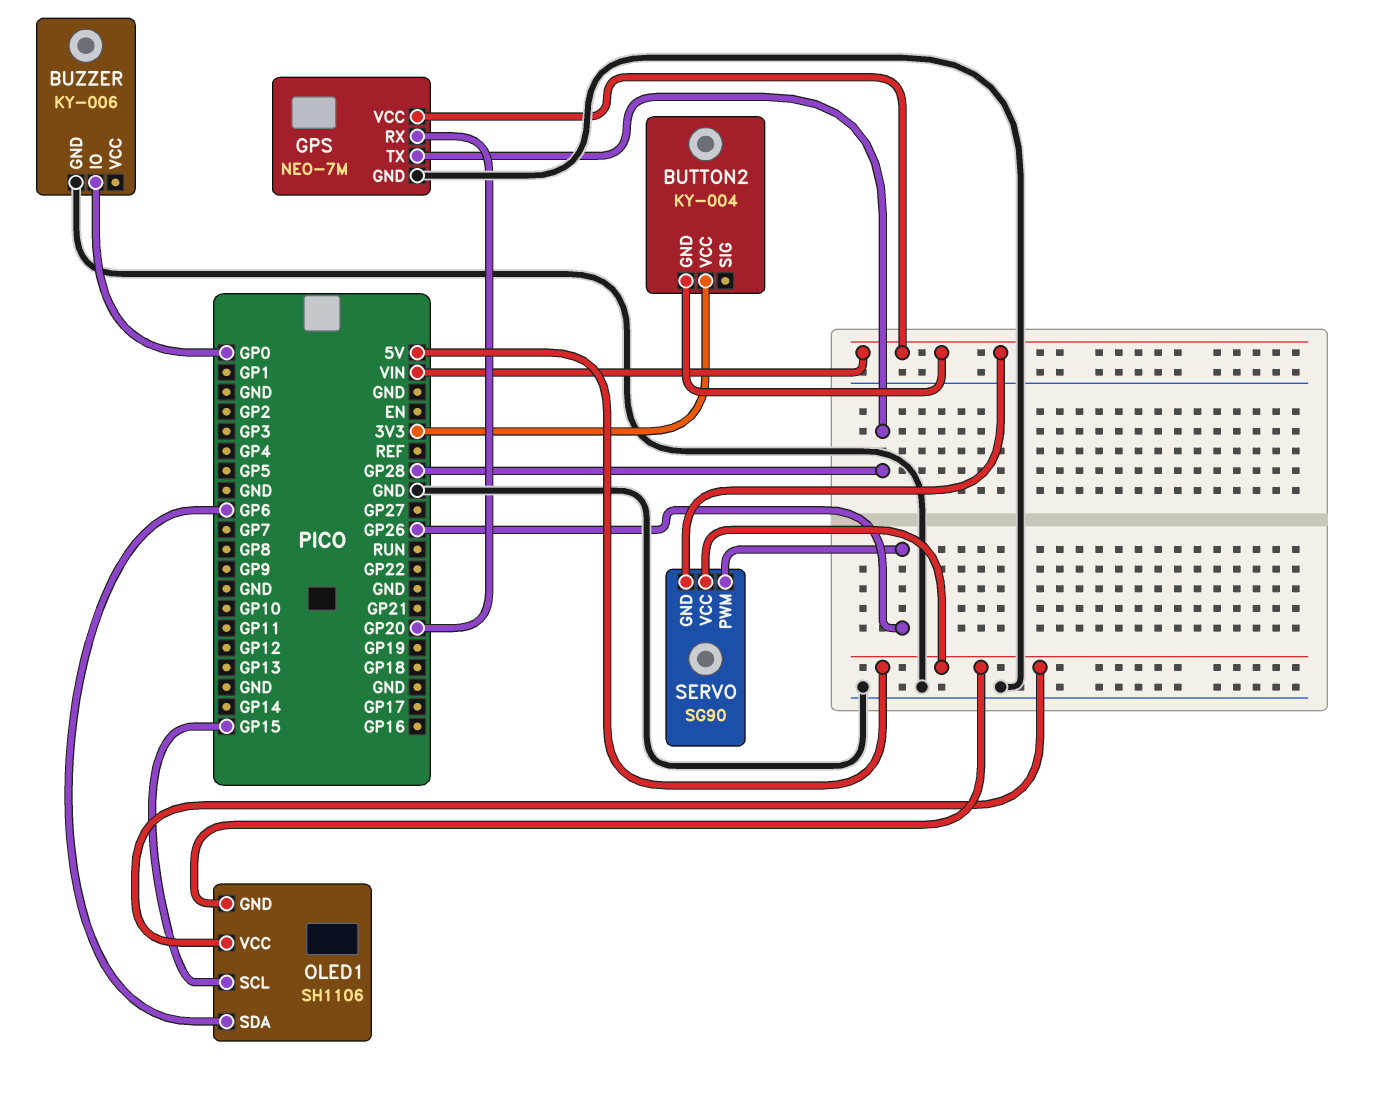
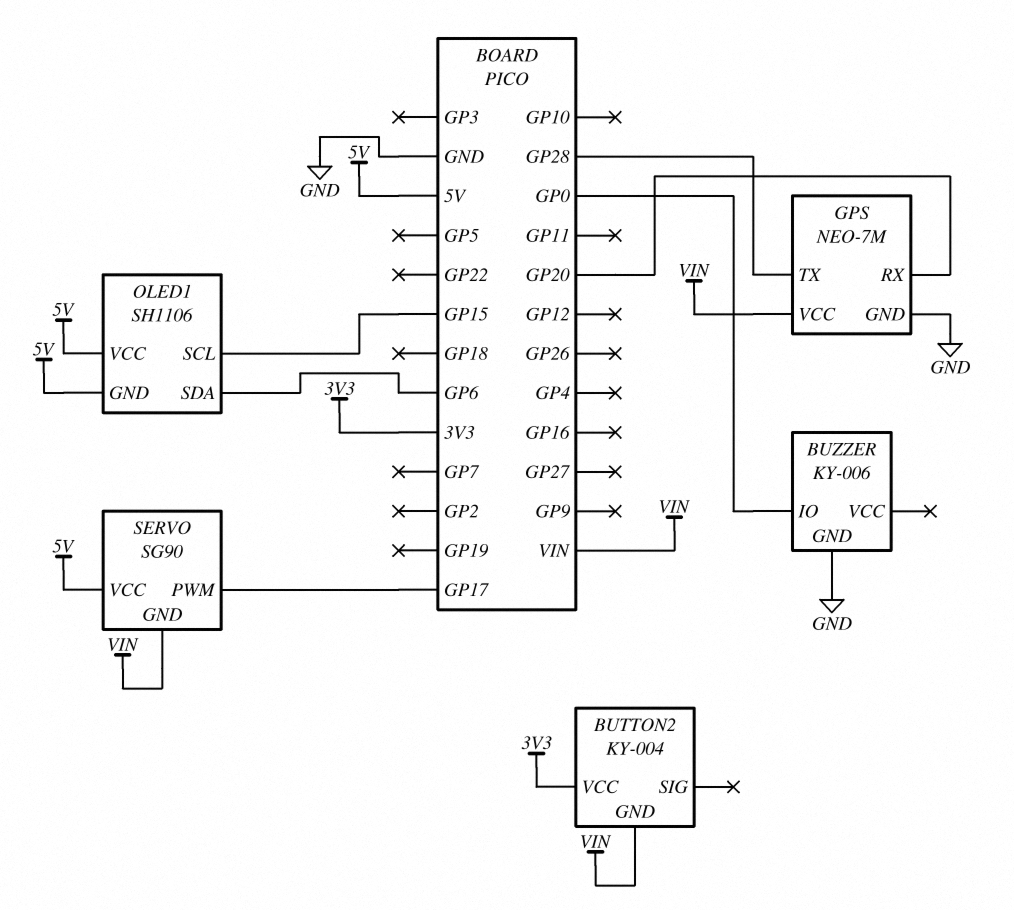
SERVO pin PWM: GP26 -> GP17

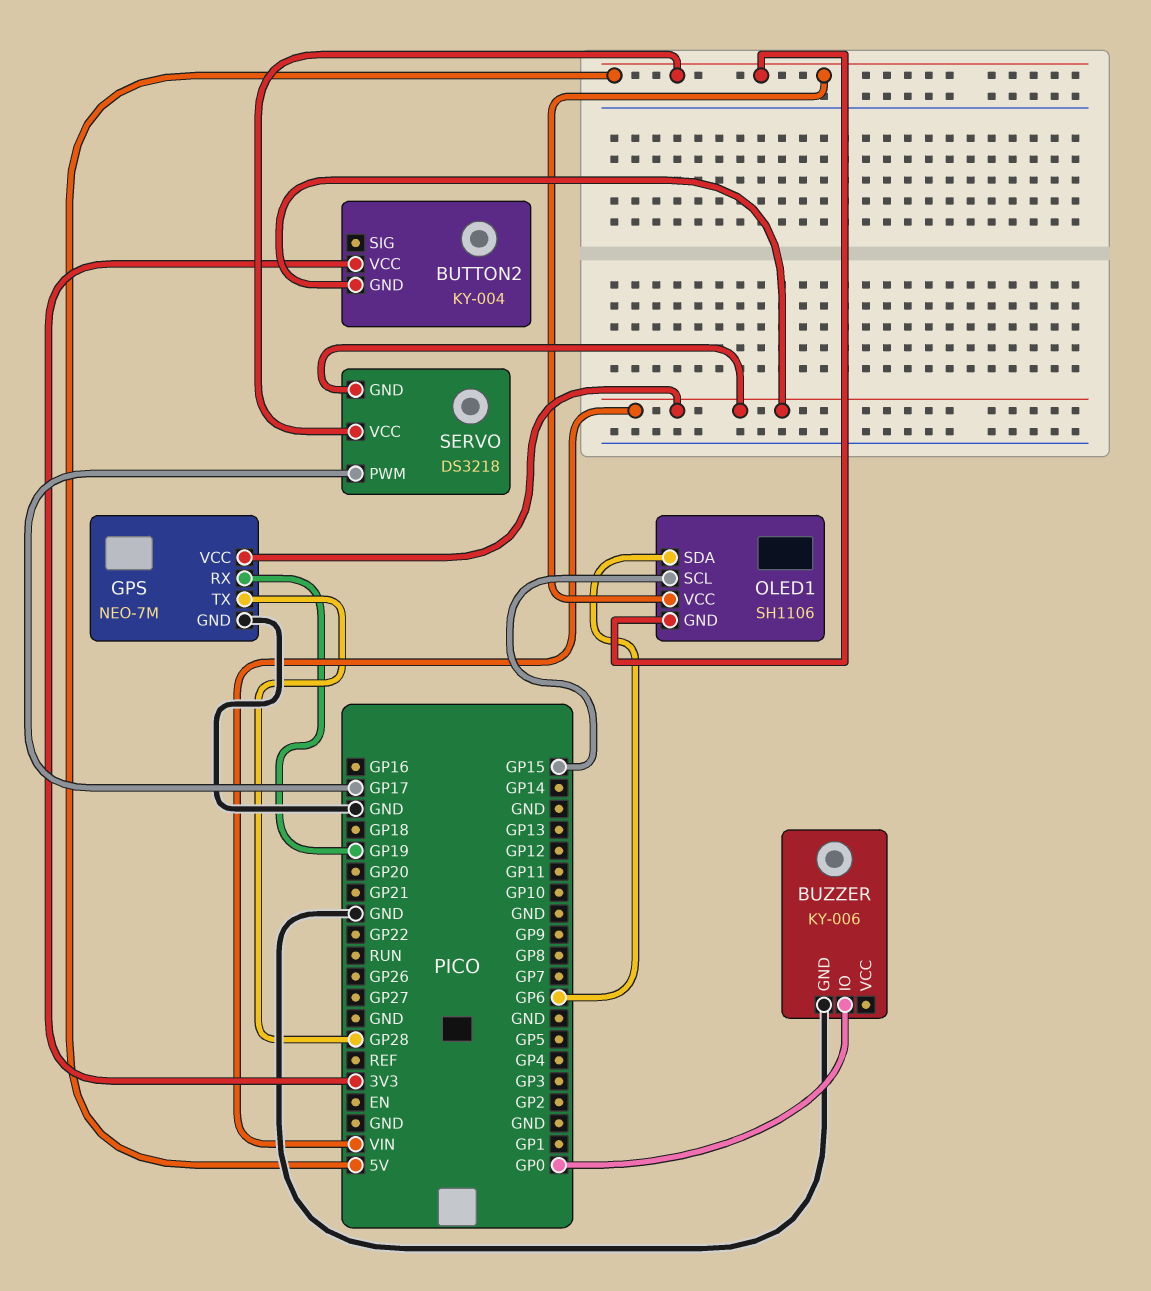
GPS pin RX: GP20 -> GP19
SERVO: SG90 -> DS3218

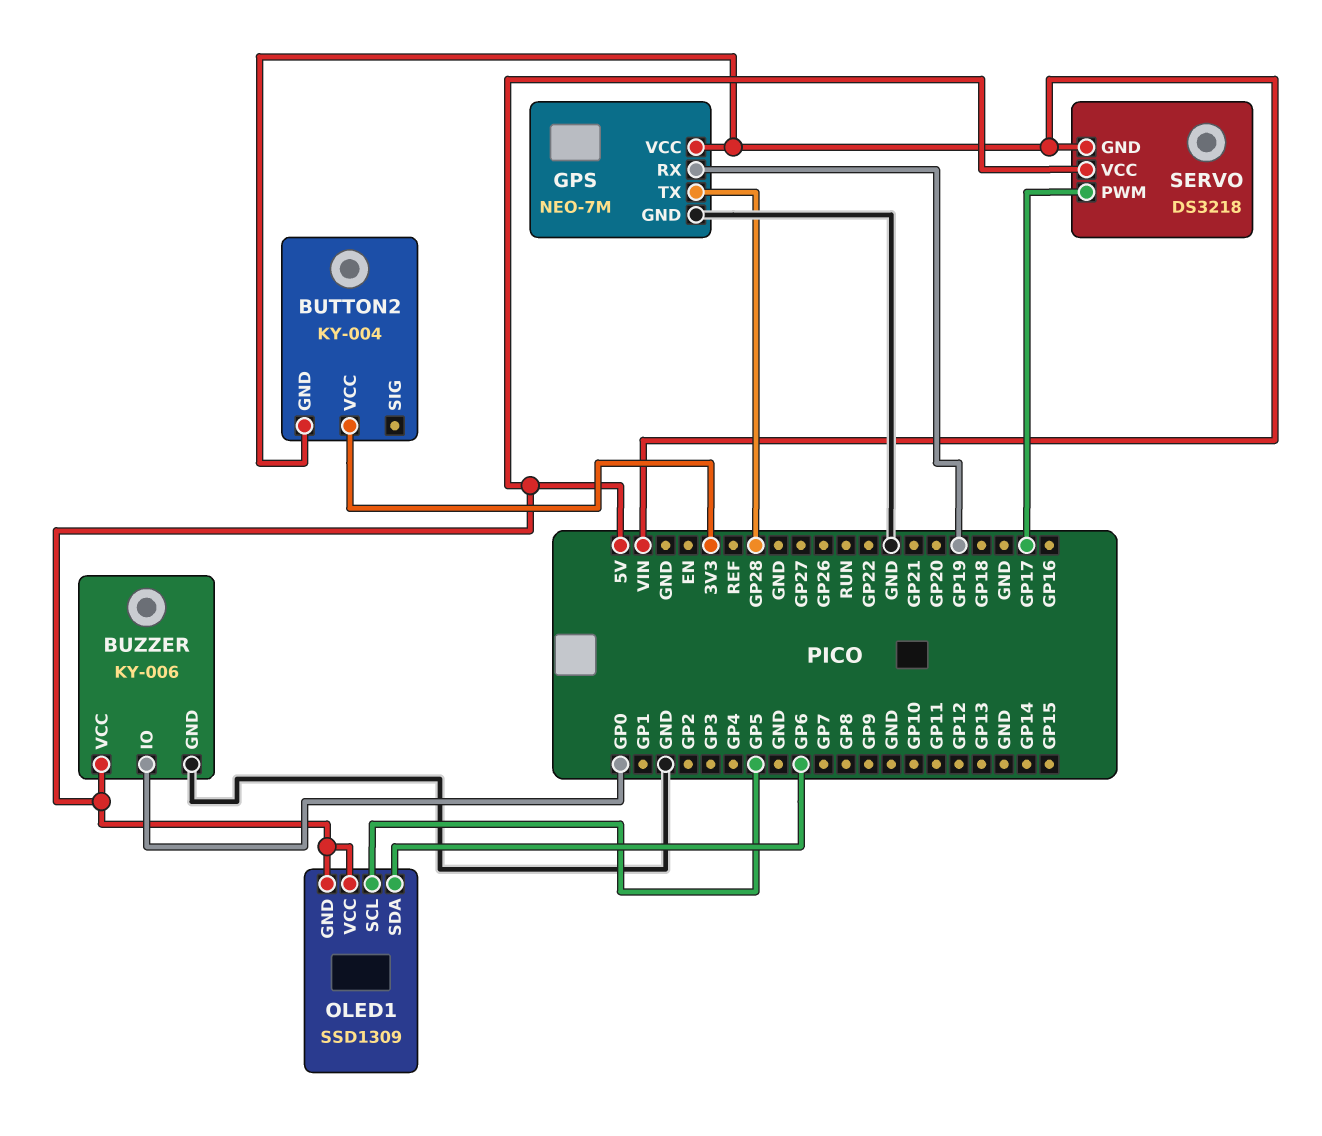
BUZZER pin VCC: none -> 5V
OLED1: SH1106 -> SSD1309
OLED1 pin SCL: GP15 -> GP5

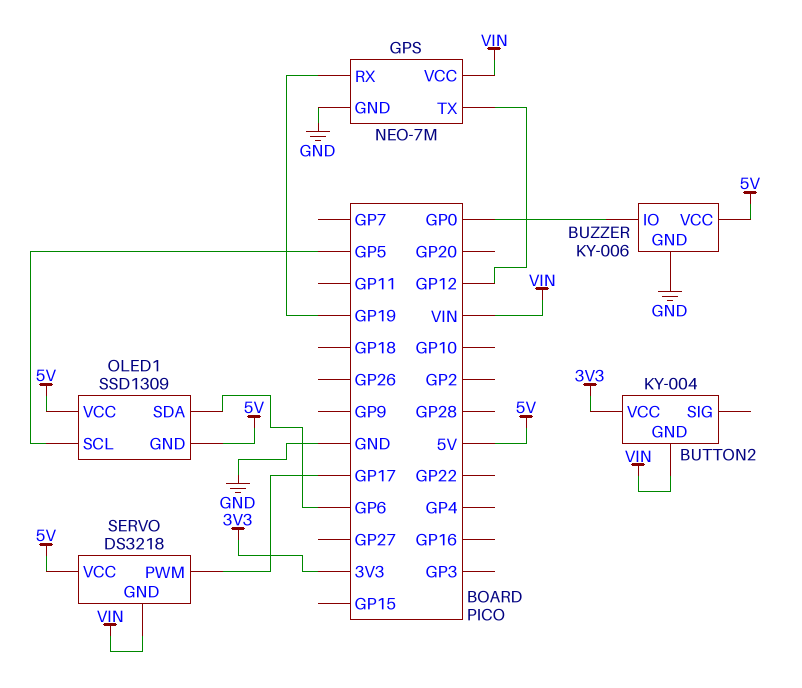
GPS pin TX: GP28 -> GP12

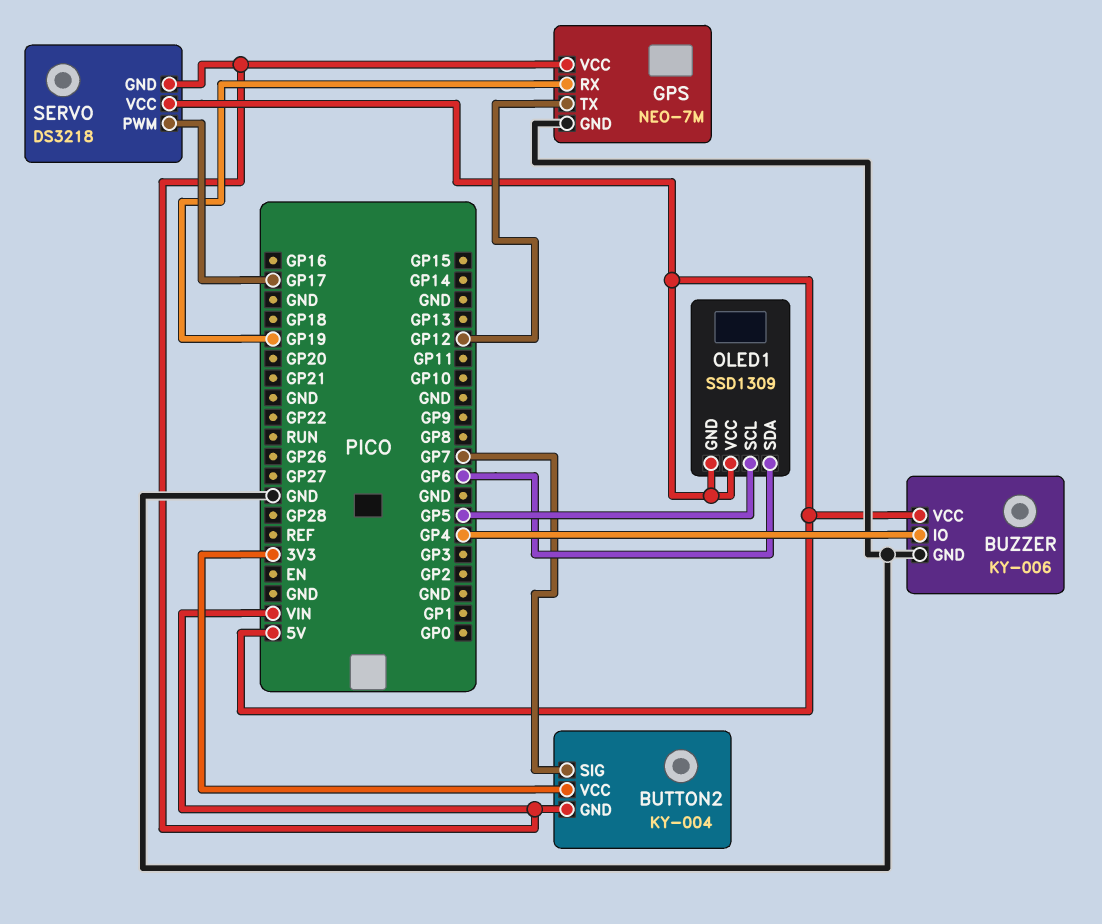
BUTTON2 pin SIG: none -> GP7
BUZZER pin IO: GP0 -> GP4

